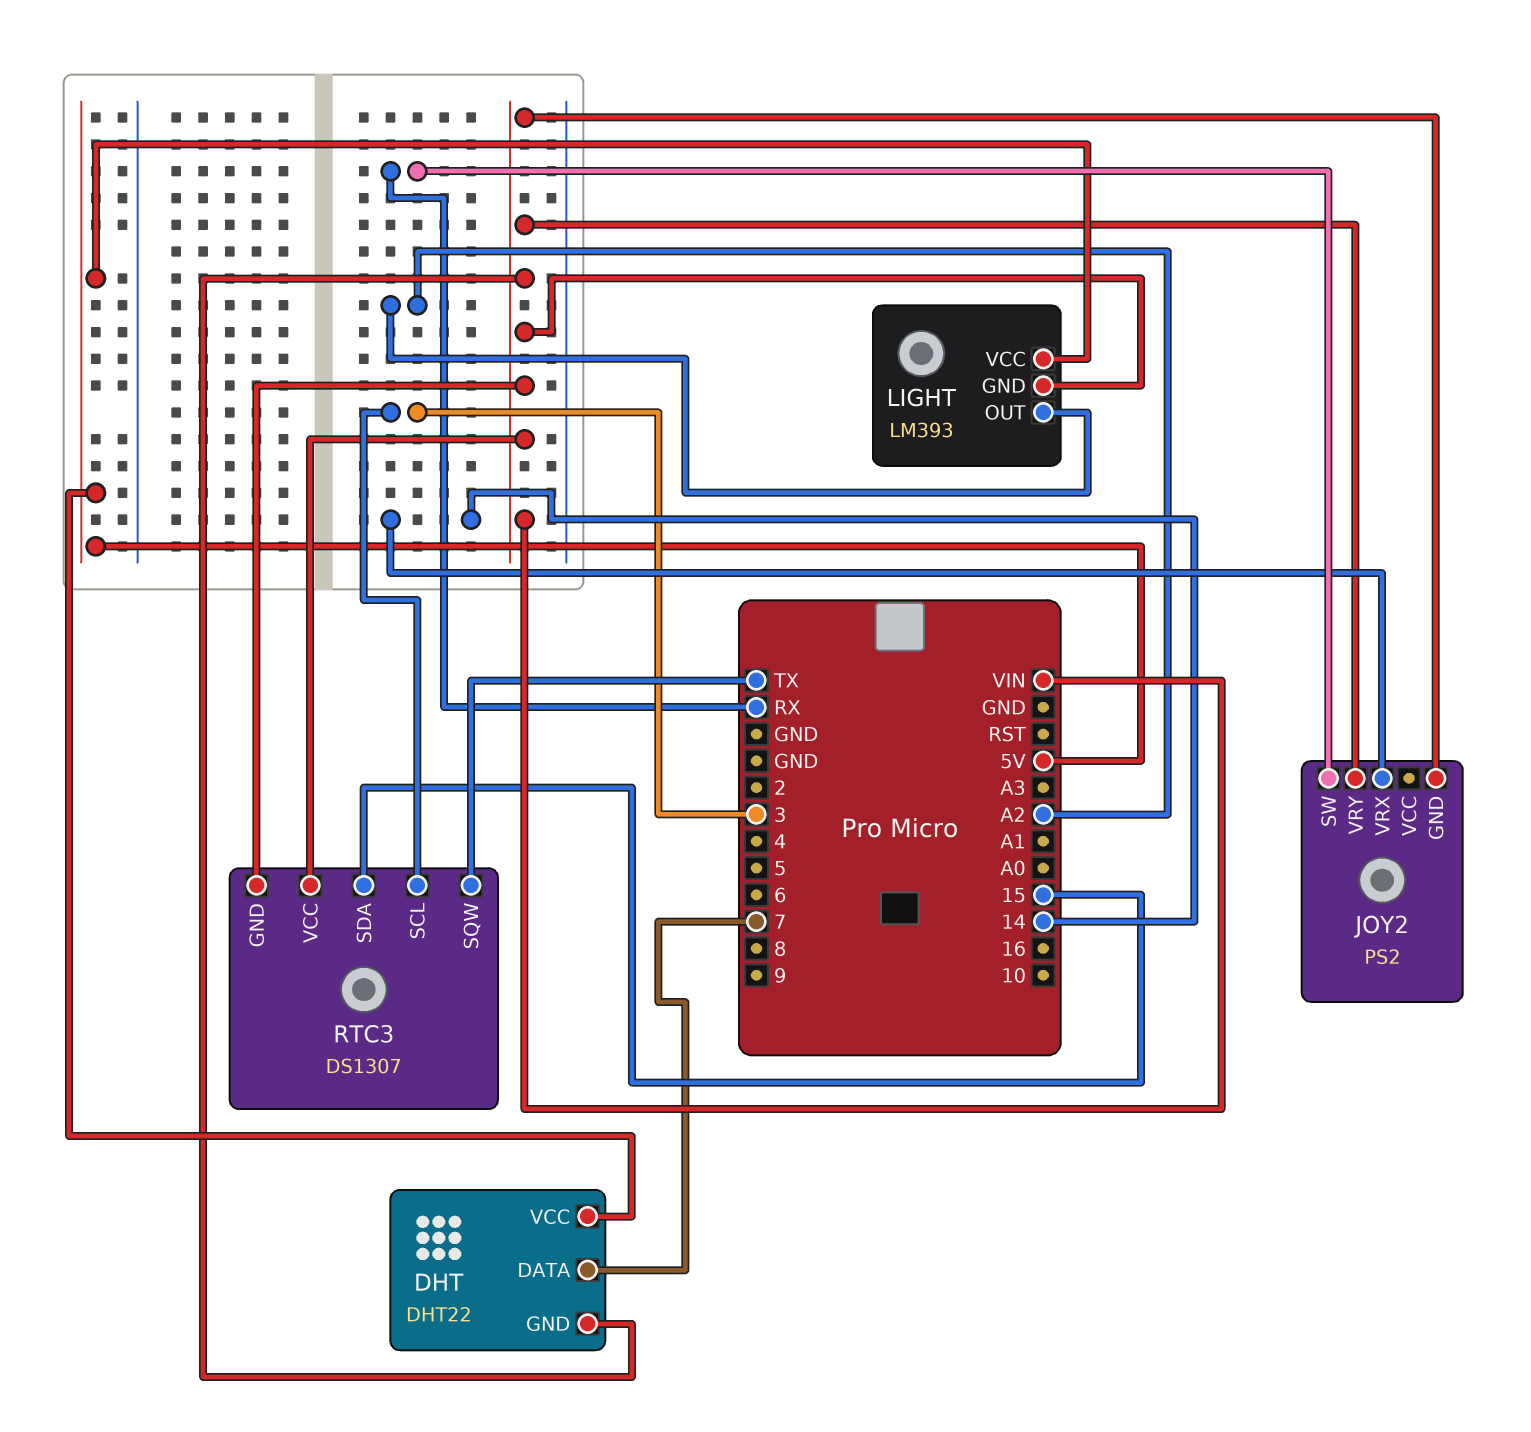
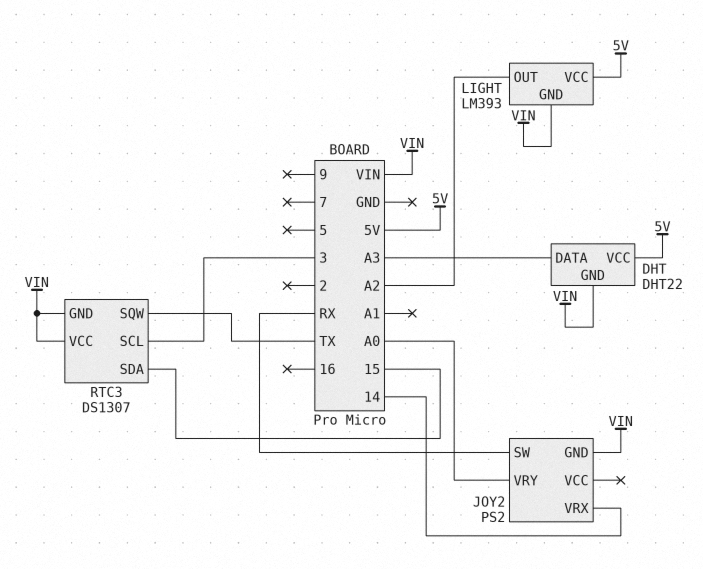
DHT pin DATA: 7 -> A3
JOY2 pin VRY: VIN -> A0

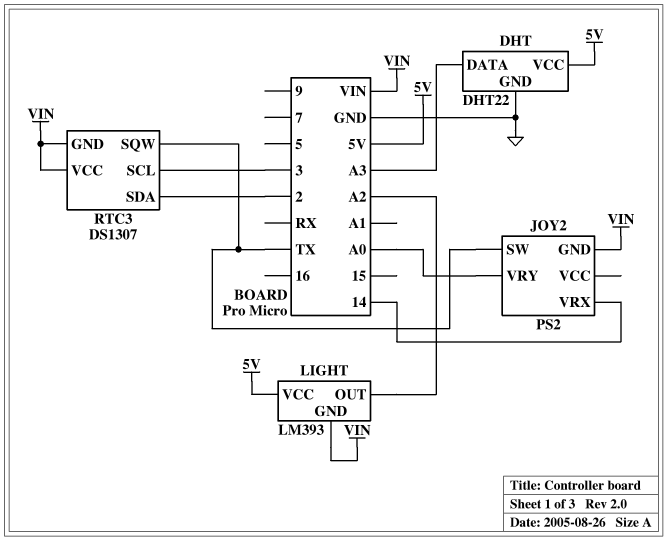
DHT pin GND: VIN -> GND
JOY2 pin SW: RX -> TX
RTC3 pin SDA: 15 -> 2

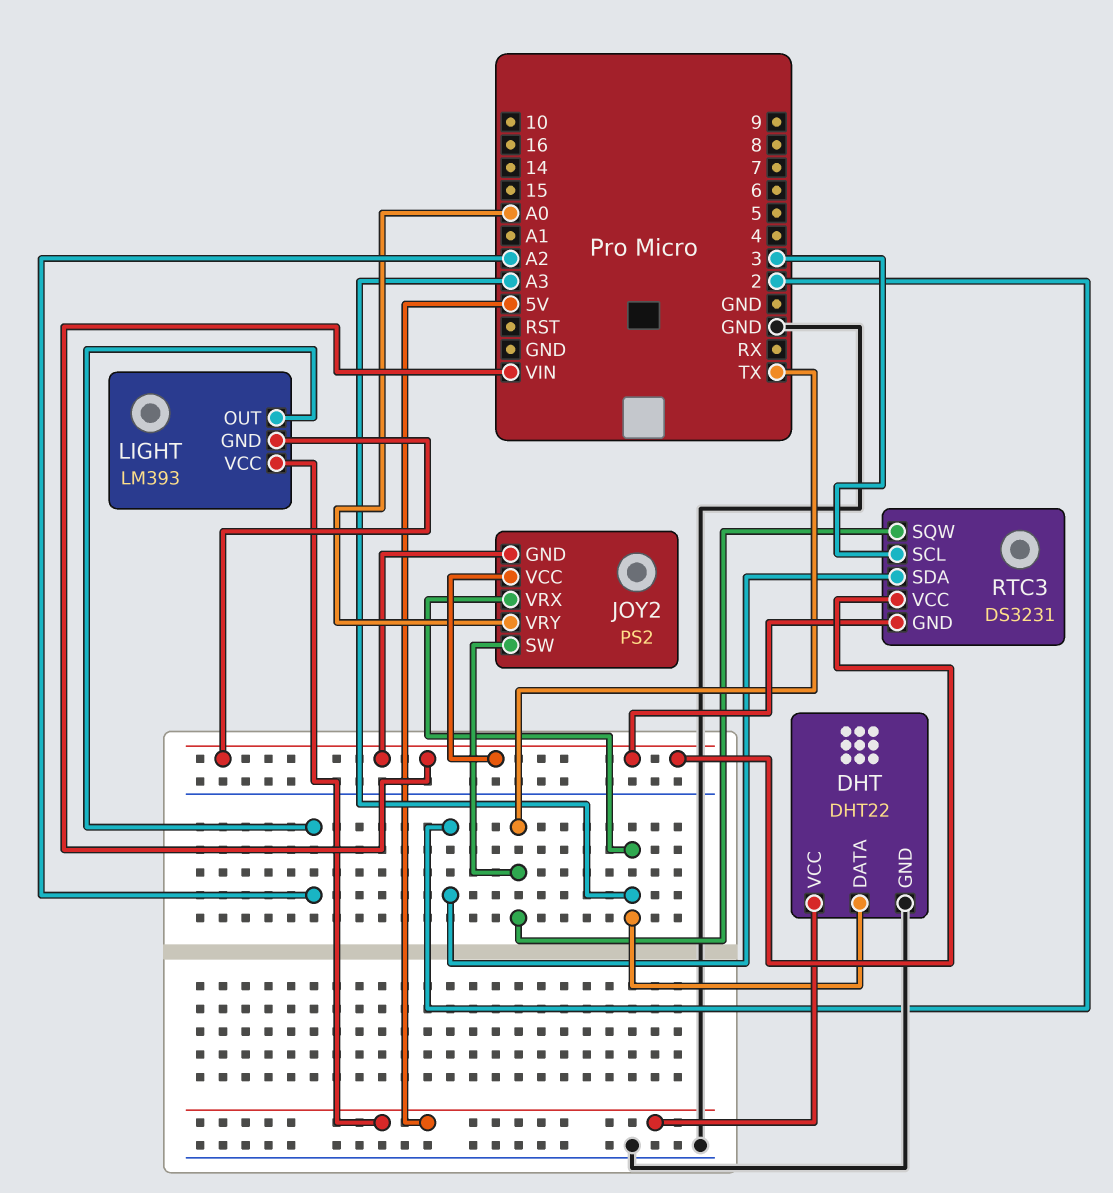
JOY2 pin VCC: none -> VIN
JOY2 pin VRX: 14 -> A3
RTC3: DS1307 -> DS3231

